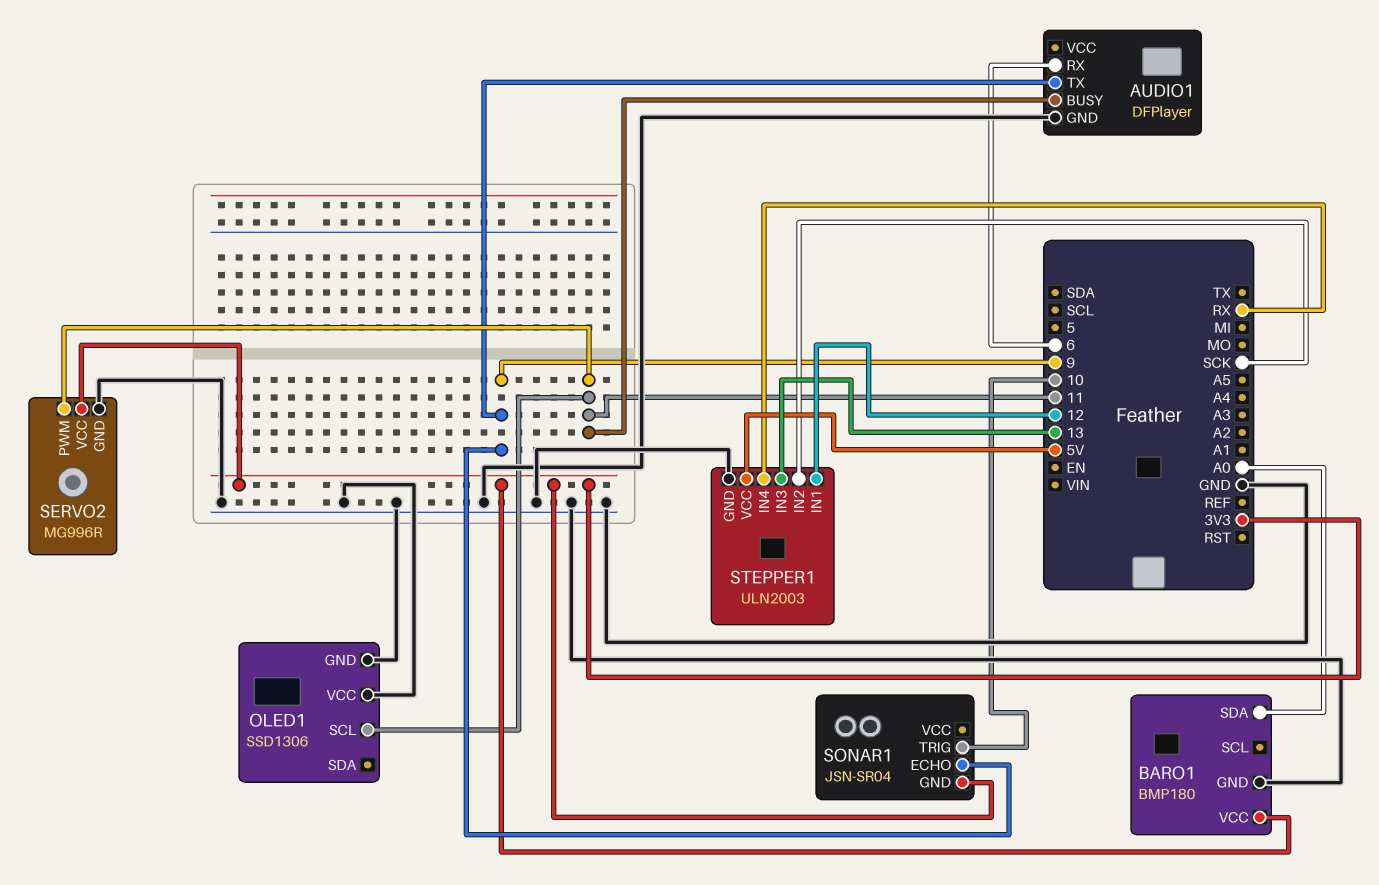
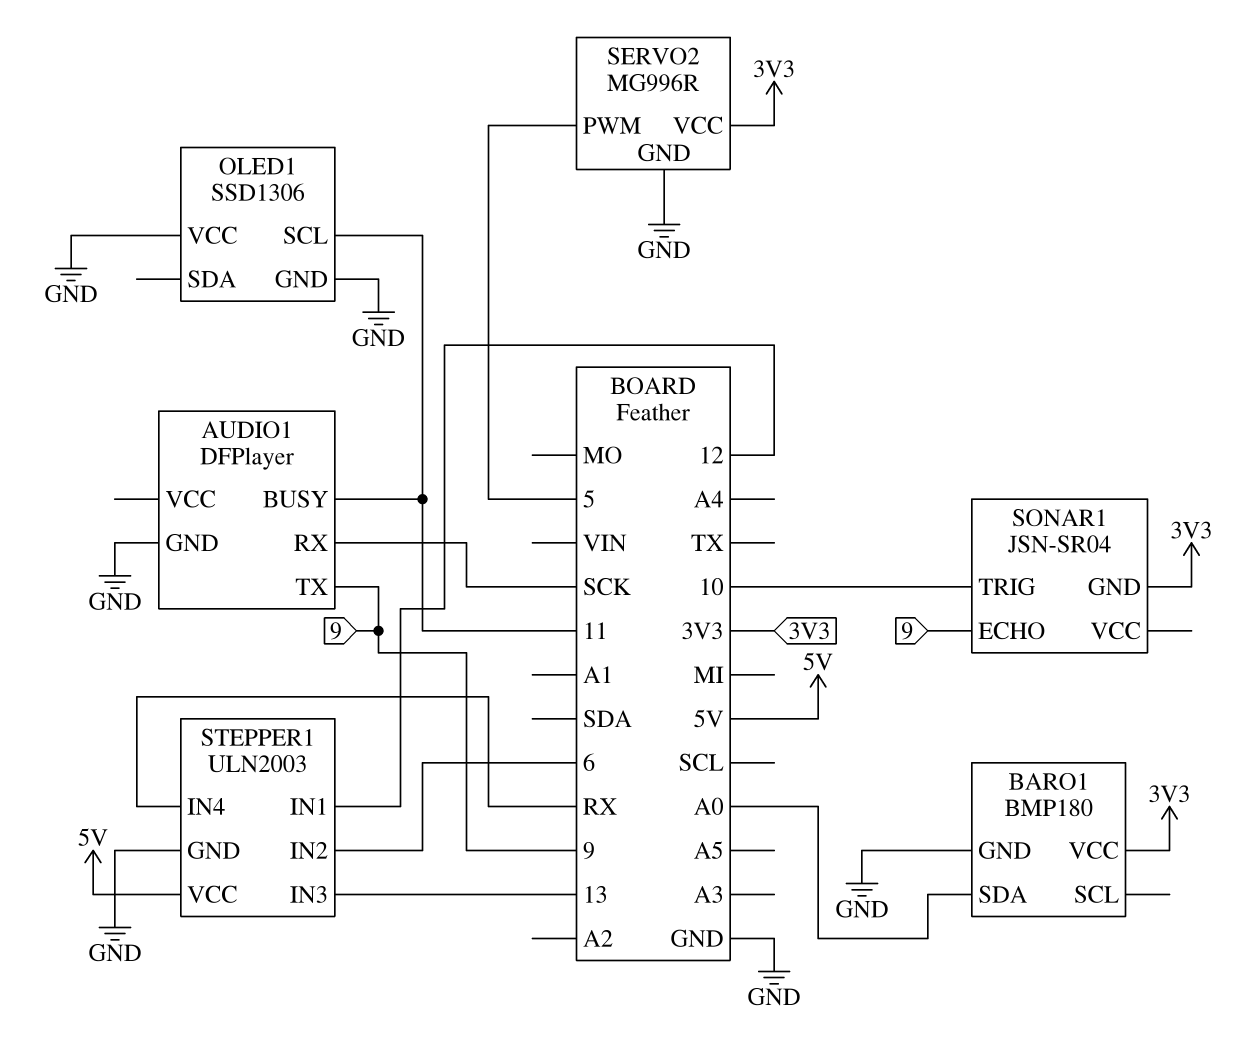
AUDIO1 pin RX: 6 -> SCK
SERVO2 pin PWM: 11 -> 5
STEPPER1 pin IN2: SCK -> 6

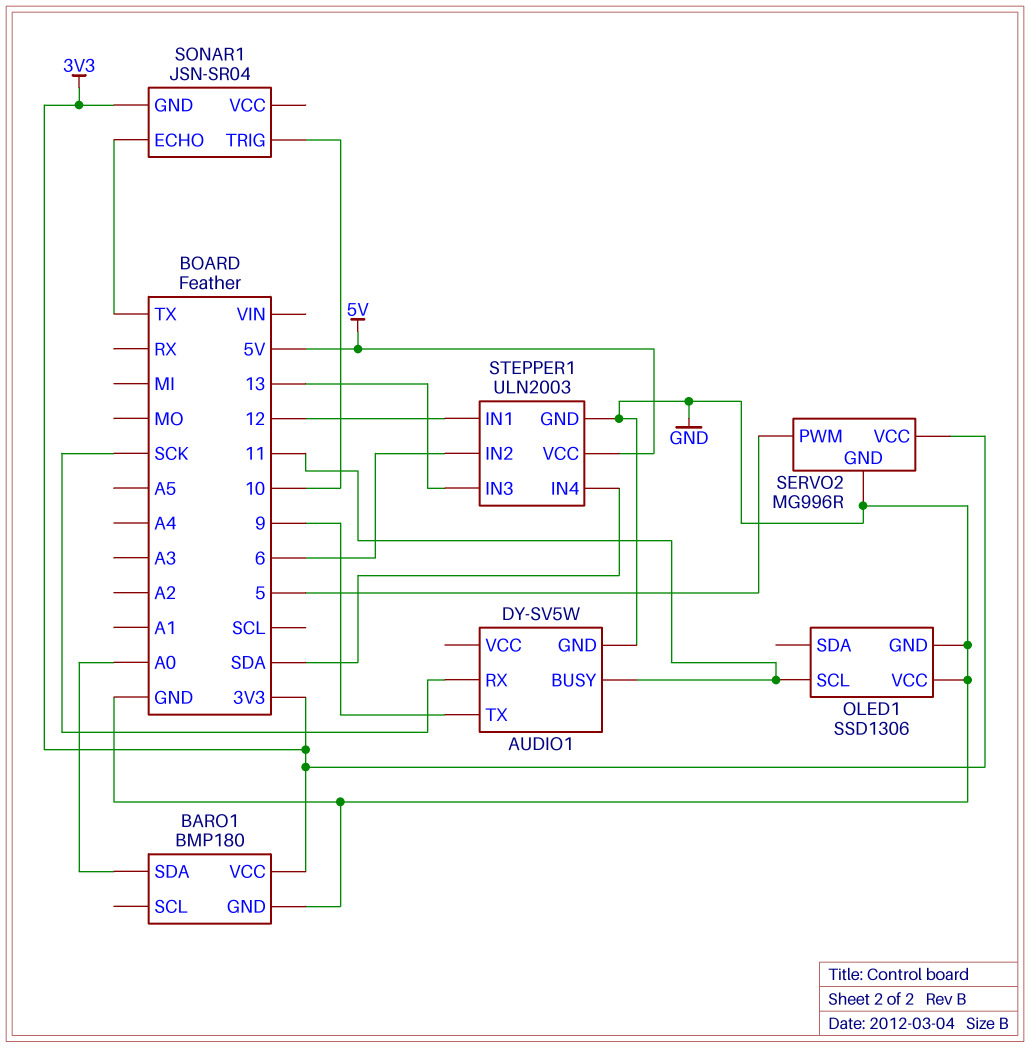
AUDIO1: DFPlayer -> DY-SV5W
SONAR1 pin ECHO: 9 -> TX
STEPPER1 pin IN4: RX -> SDA

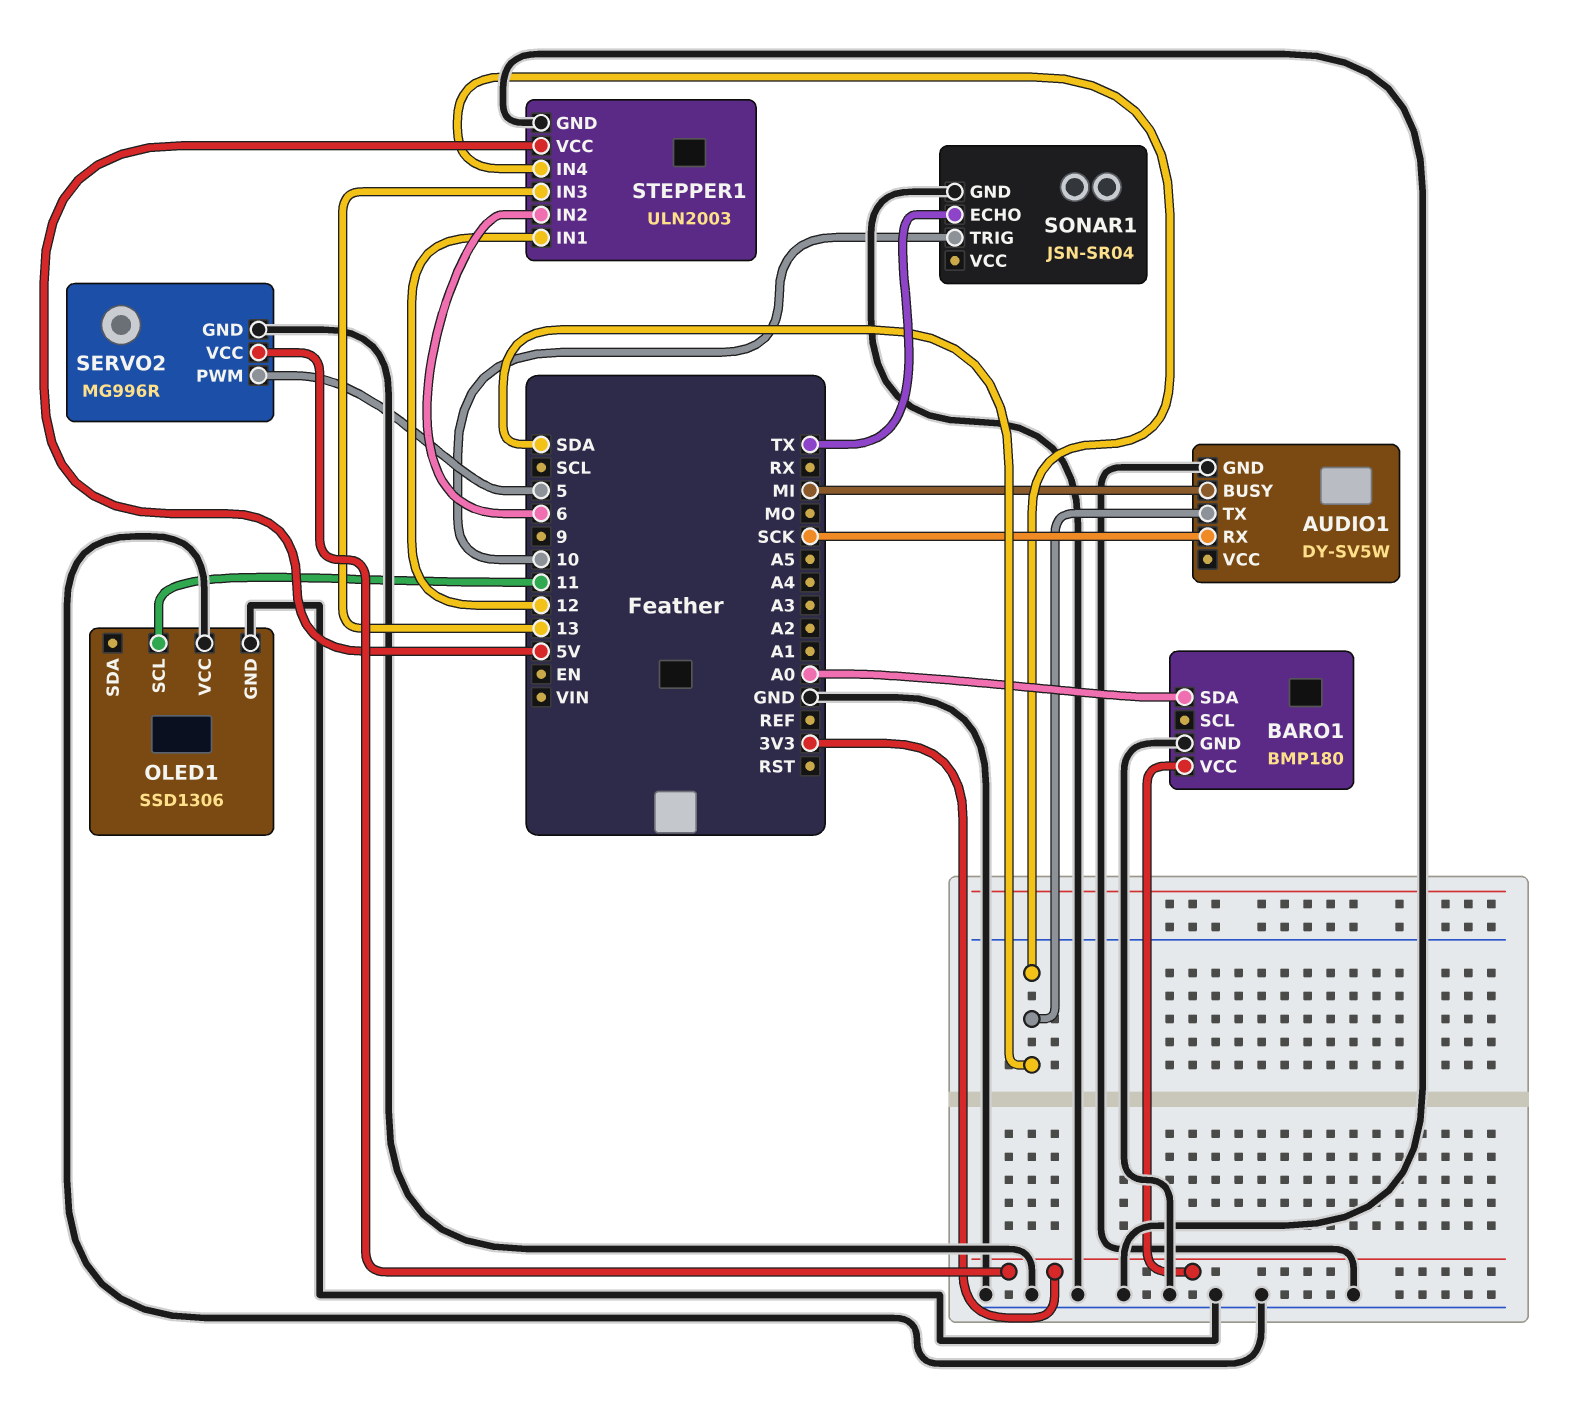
AUDIO1 pin BUSY: 11 -> MI
AUDIO1 pin TX: 9 -> SDA
SONAR1 pin GND: 3V3 -> GND

